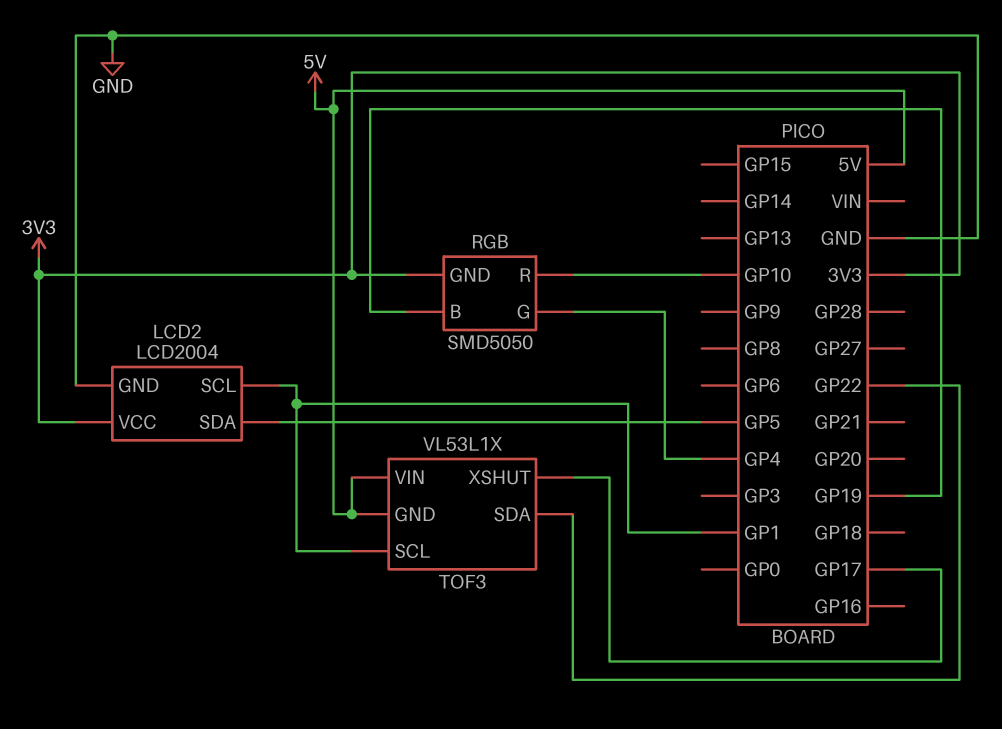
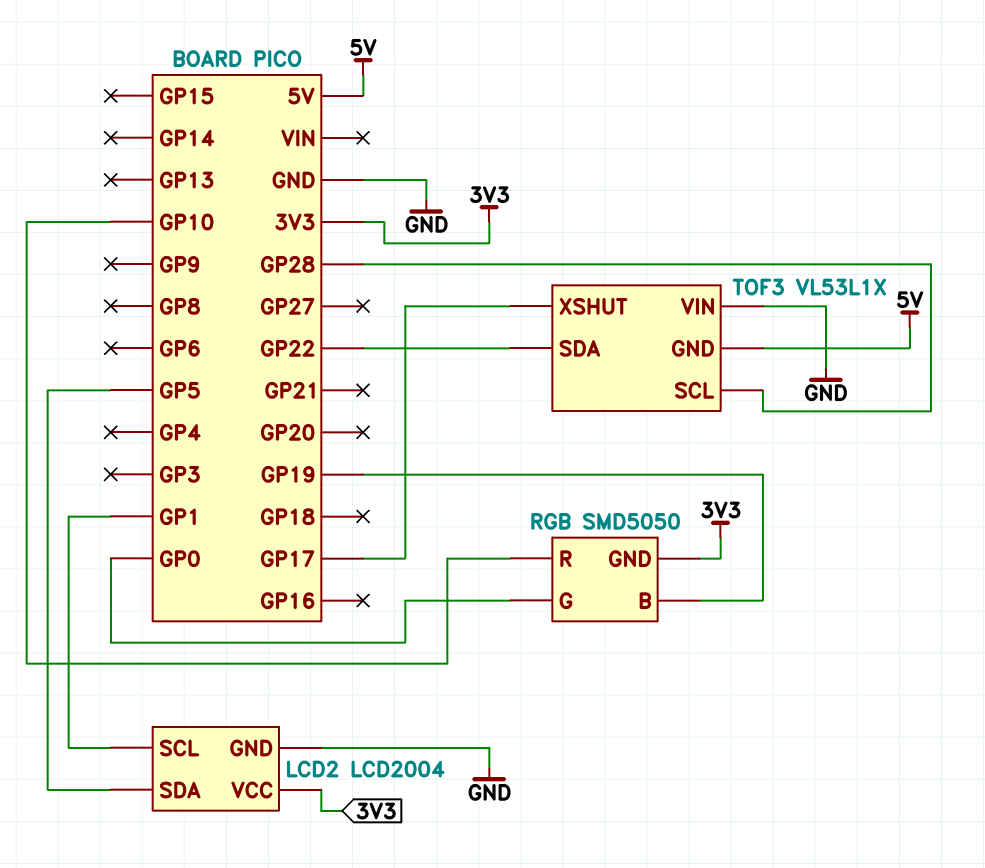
RGB pin G: GP4 -> GP0
TOF3 pin SCL: GP1 -> GP28
TOF3 pin VIN: 5V -> GND

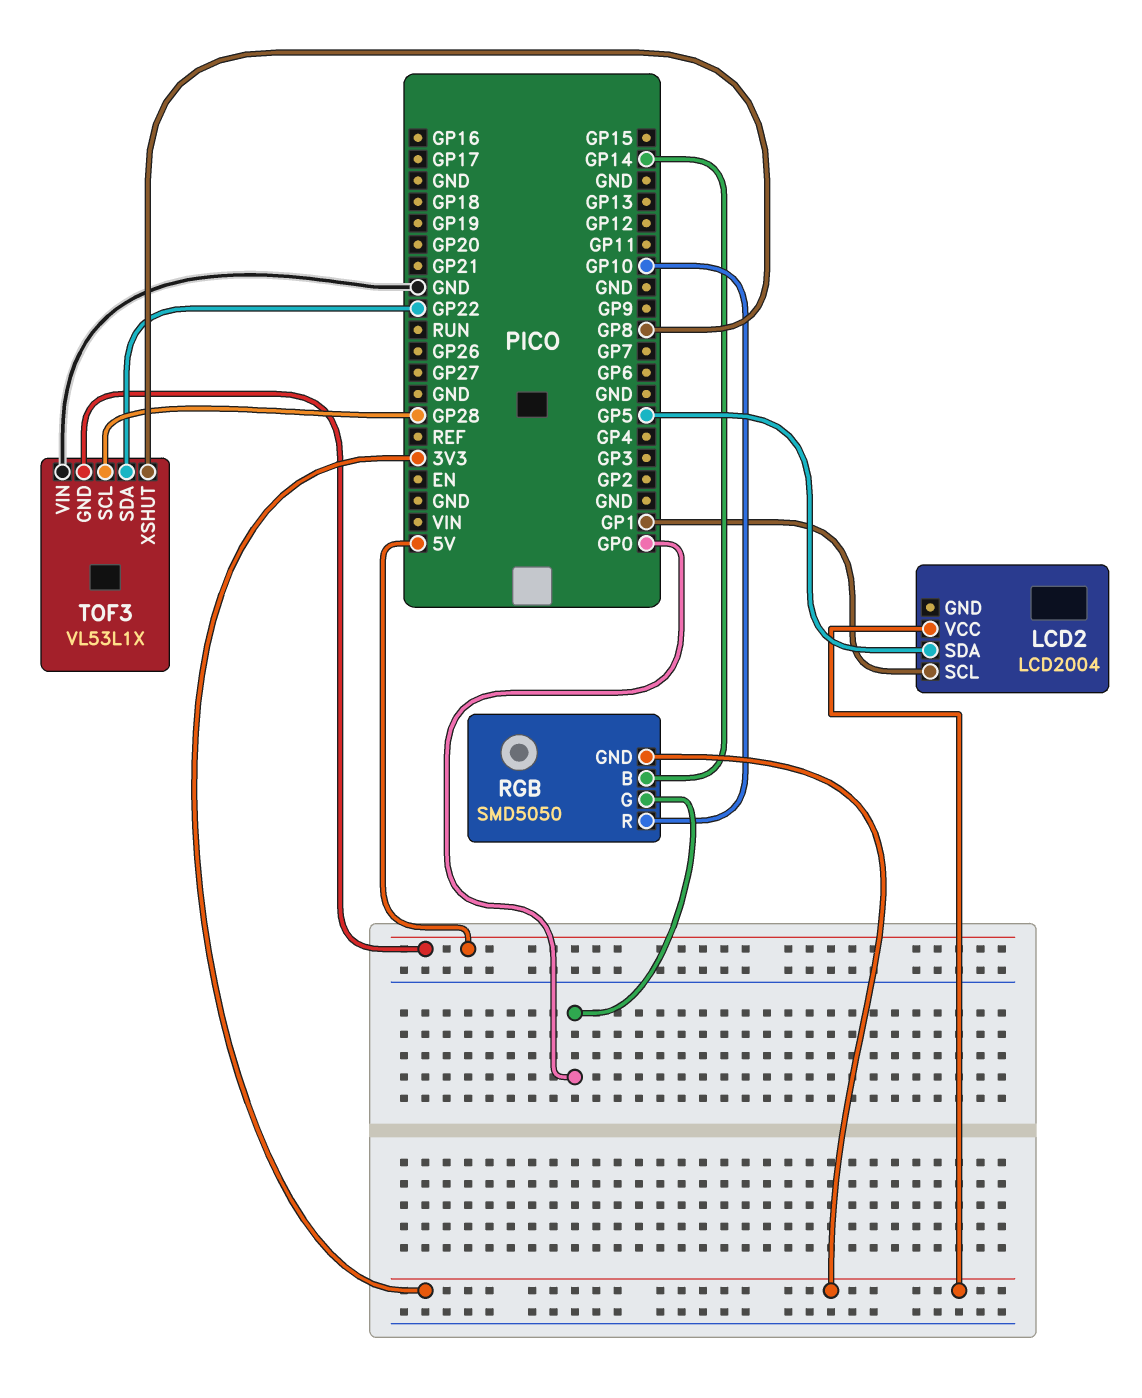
LCD2 pin GND: GND -> none
RGB pin B: GP19 -> GP14
TOF3 pin XSHUT: GP17 -> GP8

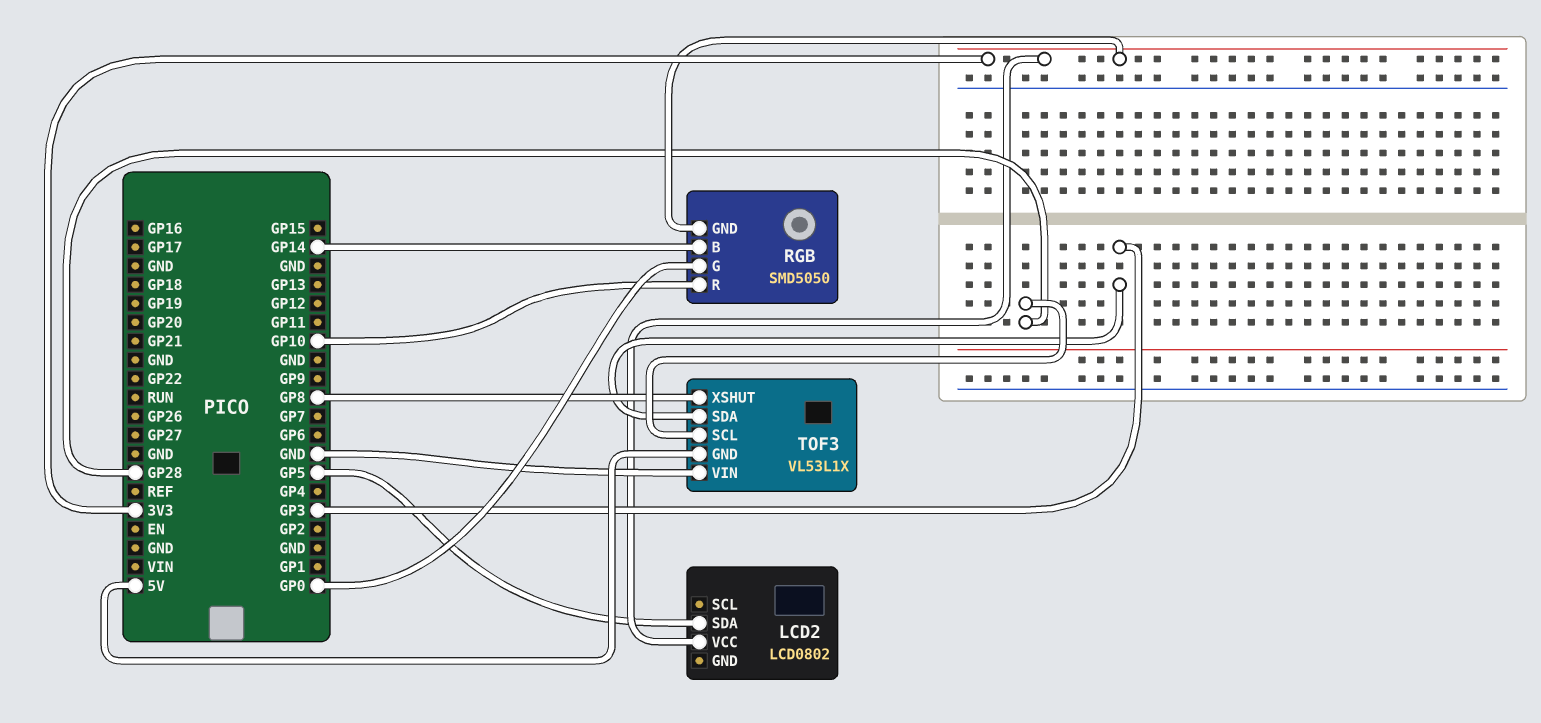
LCD2: LCD2004 -> LCD0802
LCD2 pin SCL: GP1 -> none
TOF3 pin SDA: GP22 -> GP3

